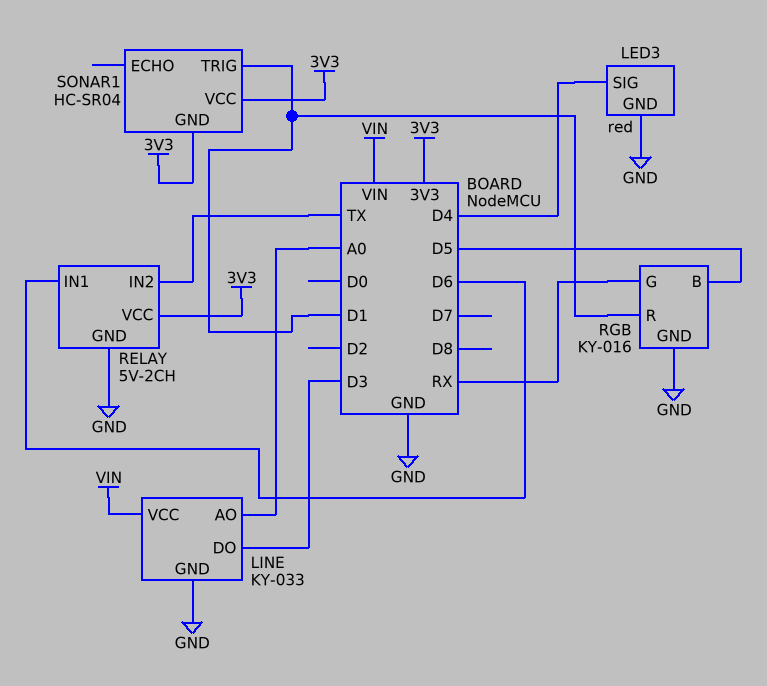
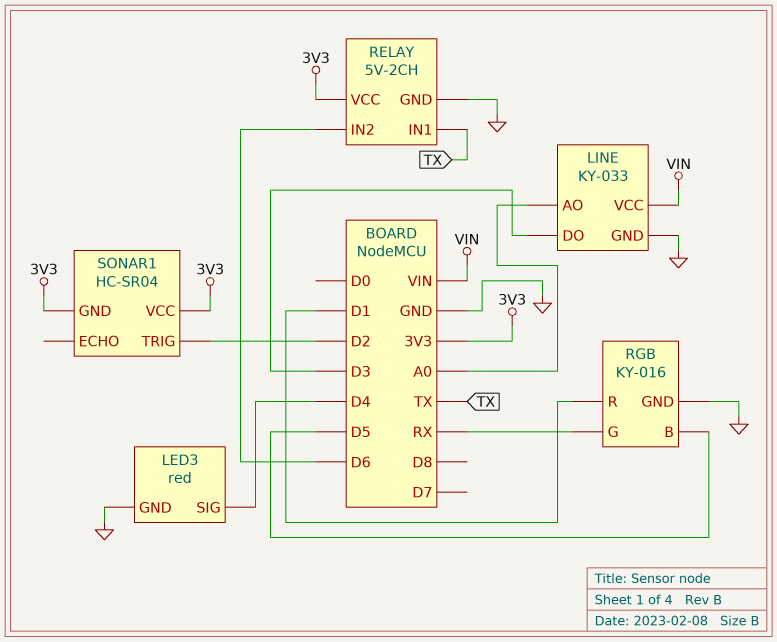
RELAY pin IN1: D6 -> TX
RELAY pin IN2: TX -> D6
SONAR1 pin TRIG: D1 -> D2

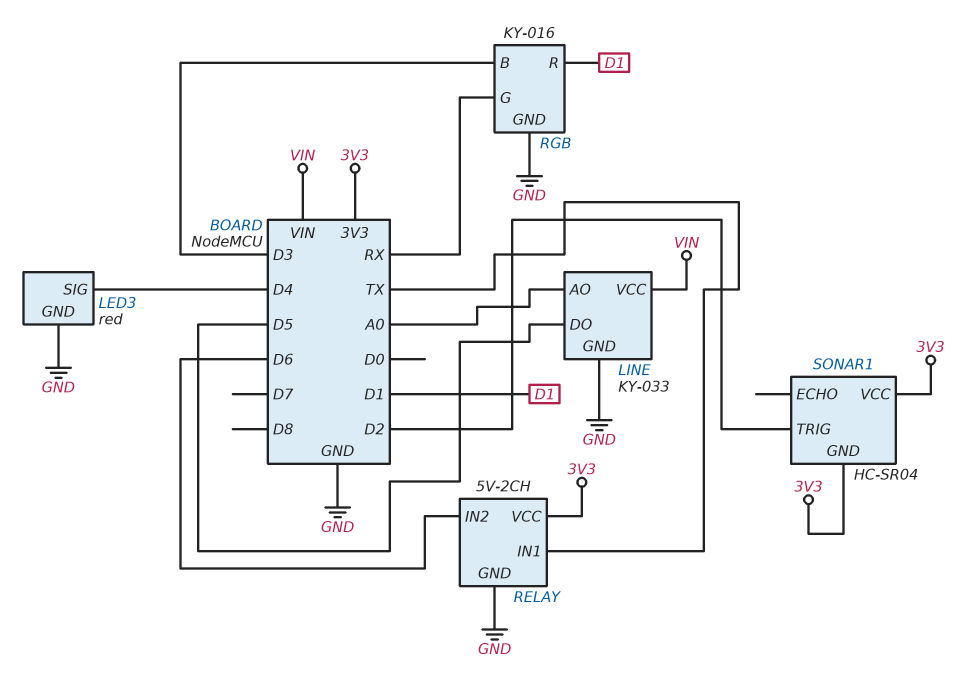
LINE pin DO: D3 -> D5
RGB pin B: D5 -> D3

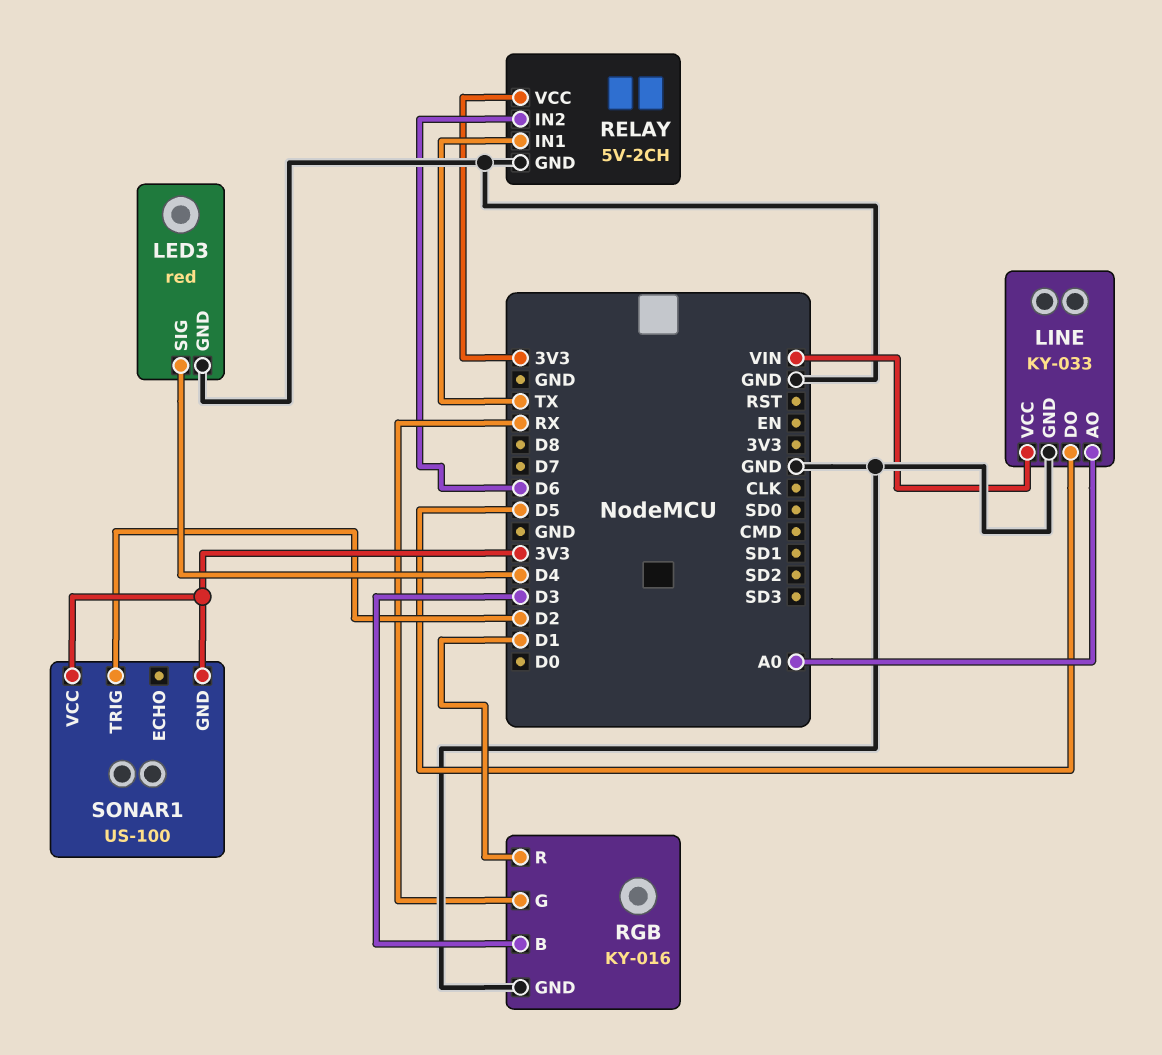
SONAR1: HC-SR04 -> US-100

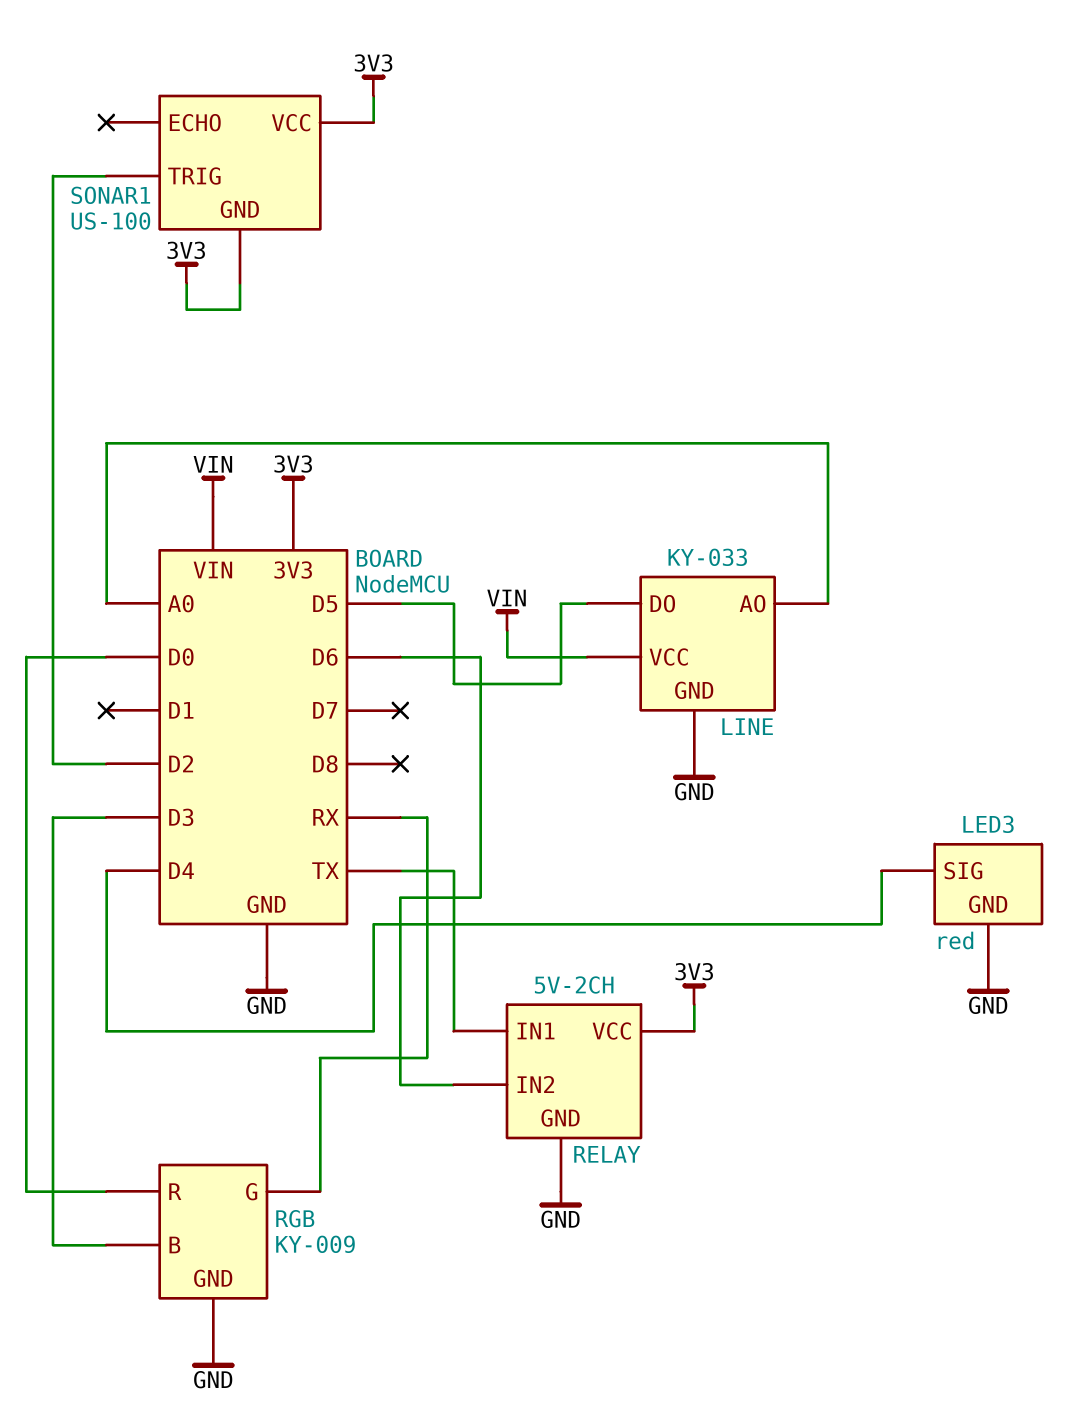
RGB: KY-016 -> KY-009
RGB pin R: D1 -> D0

